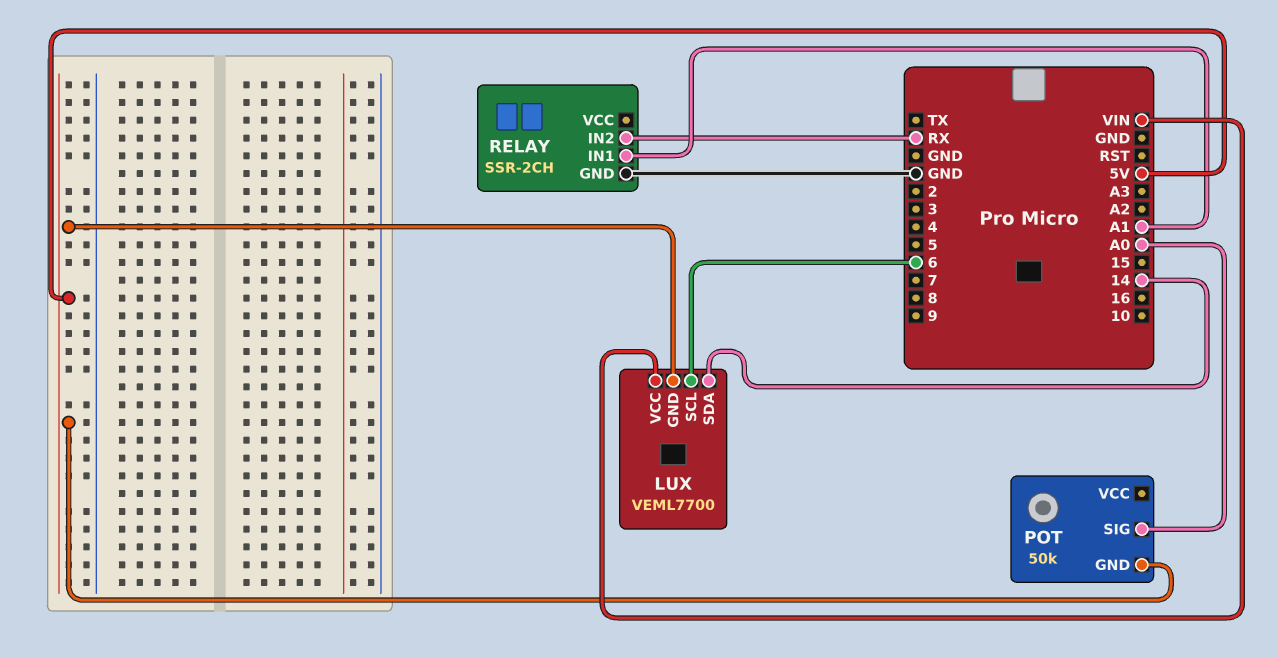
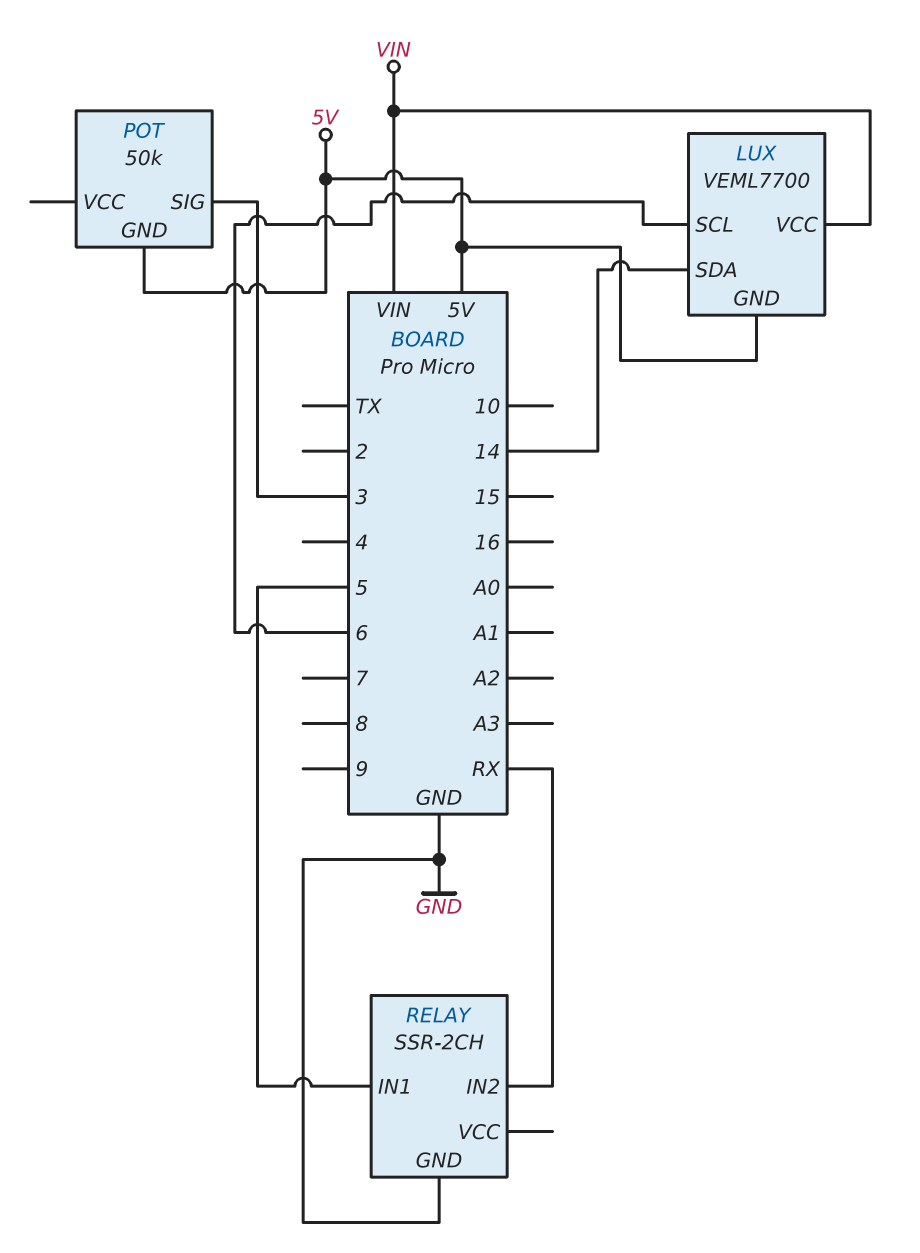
POT pin SIG: A0 -> 3
RELAY pin IN1: A1 -> 5

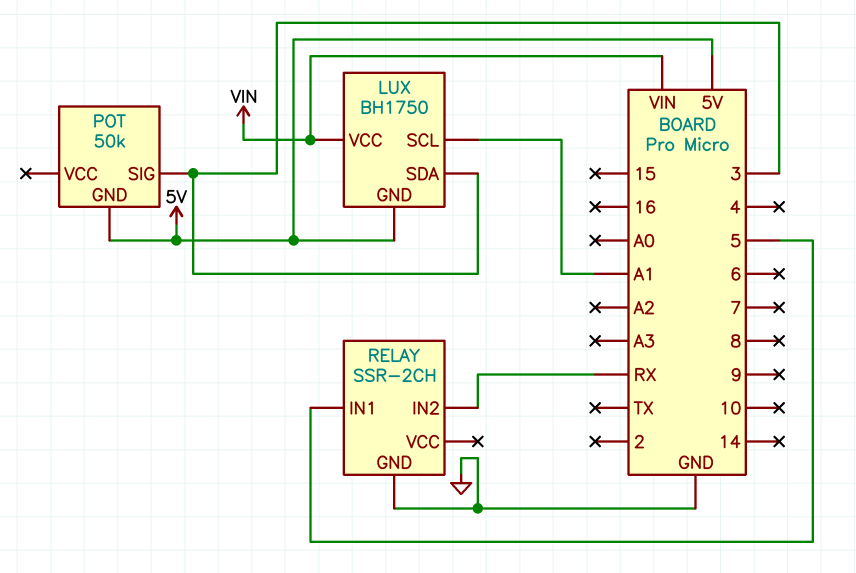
LUX: VEML7700 -> BH1750
LUX pin SCL: 6 -> A1
LUX pin SDA: 14 -> 3

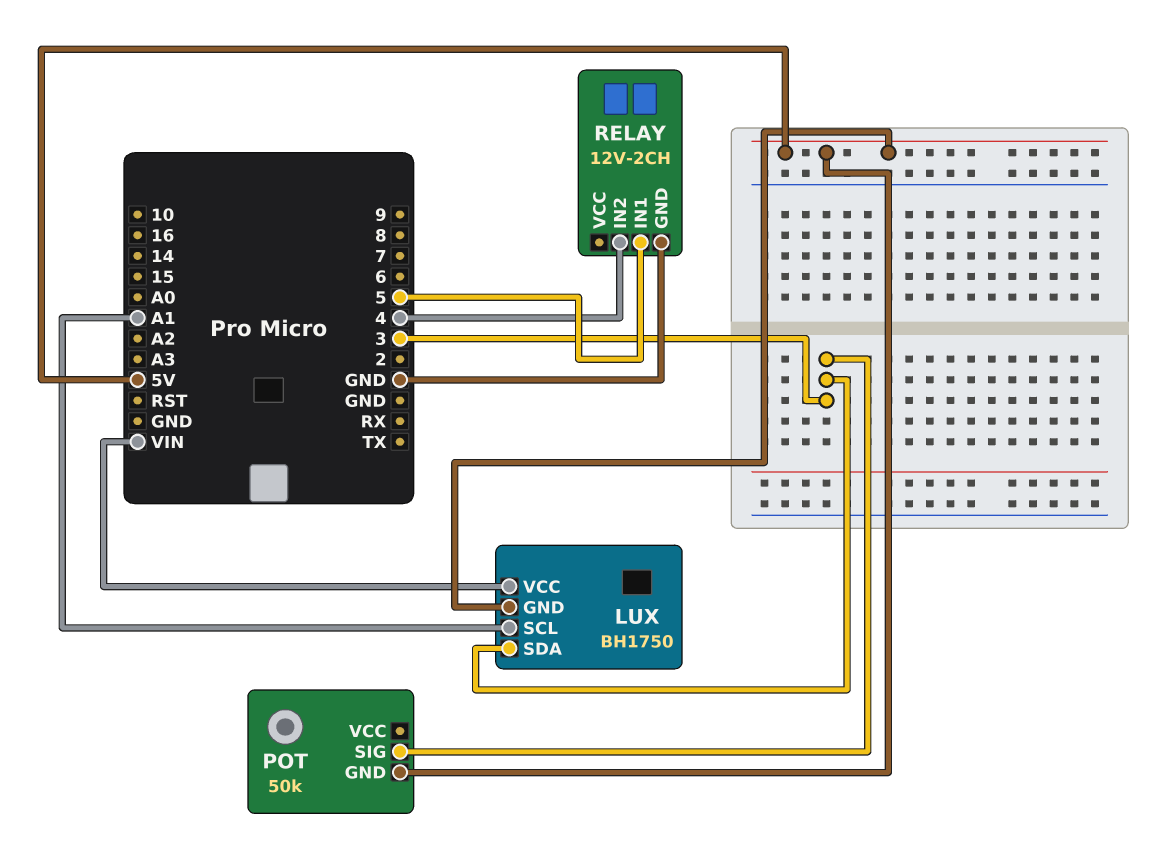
RELAY: SSR-2CH -> 12V-2CH
RELAY pin IN2: RX -> 4

